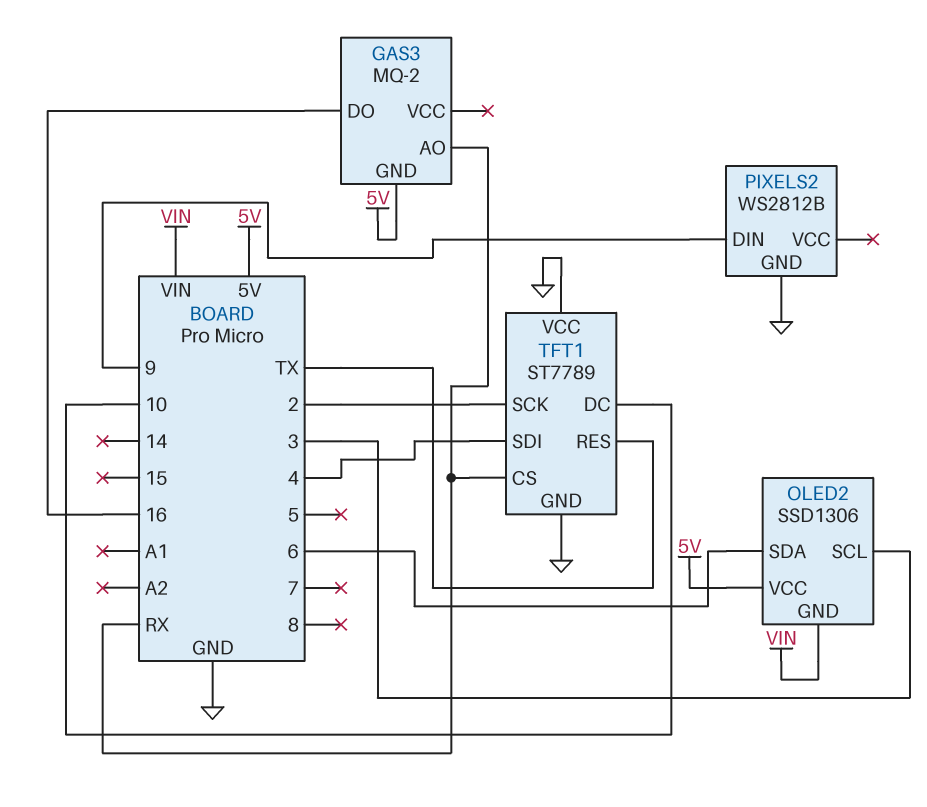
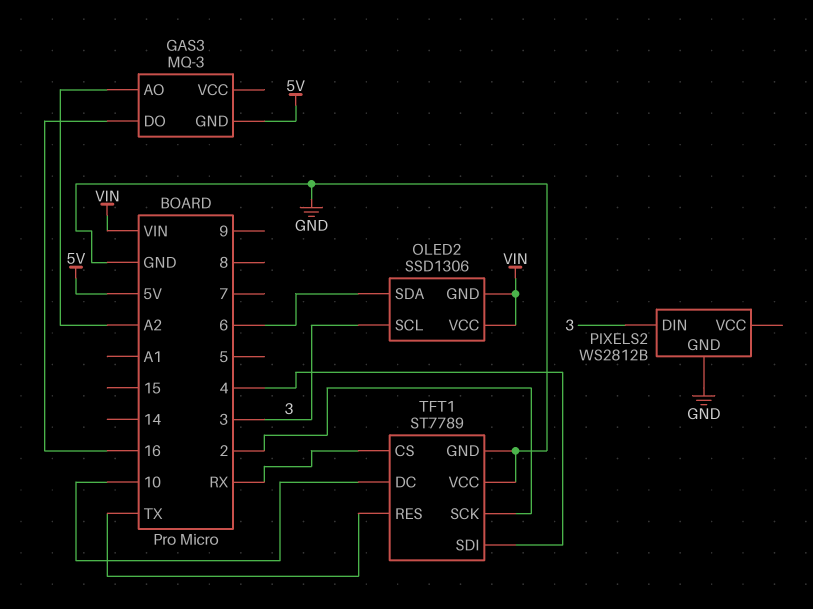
GAS3: MQ-2 -> MQ-3
GAS3 pin AO: RX -> A2
OLED2 pin VCC: 5V -> VIN
PIXELS2 pin DIN: 9 -> 3

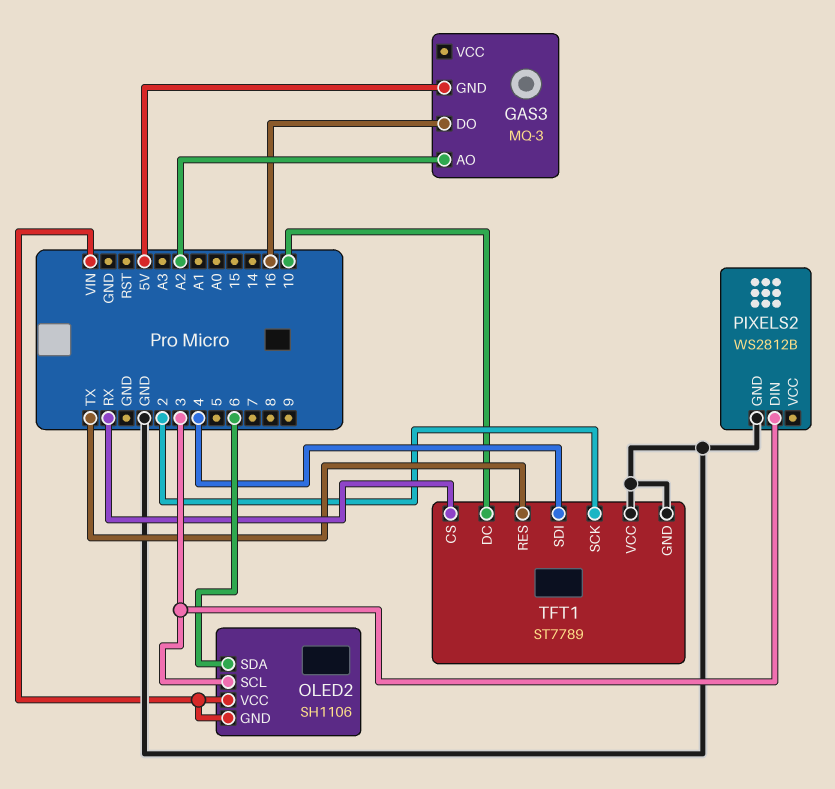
OLED2: SSD1306 -> SH1106

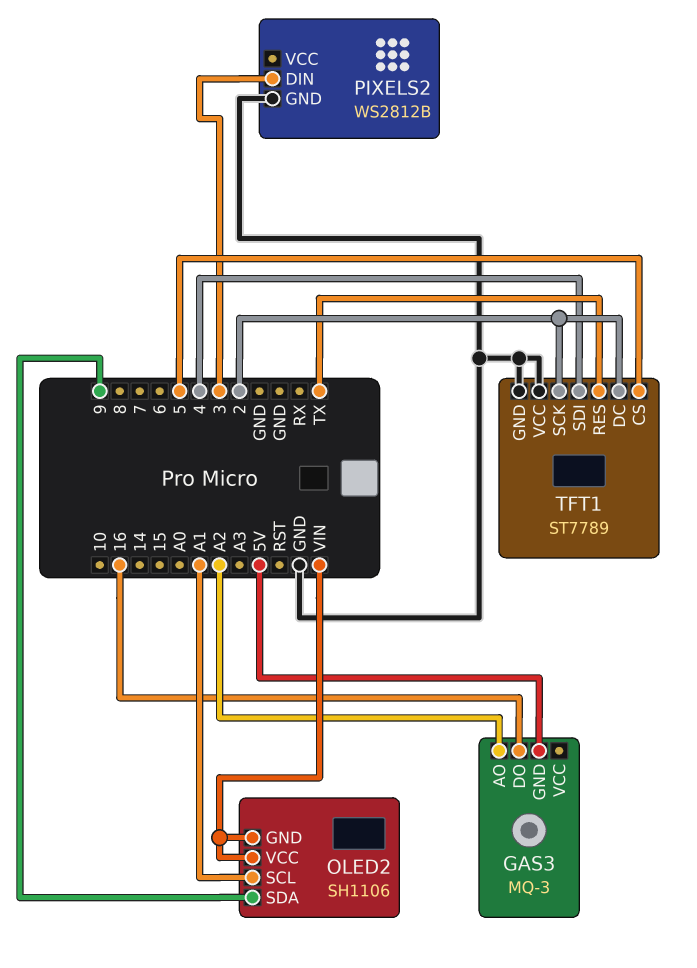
OLED2 pin SCL: 3 -> A1
OLED2 pin SDA: 6 -> 9
TFT1 pin CS: RX -> 5
TFT1 pin DC: 10 -> 2

